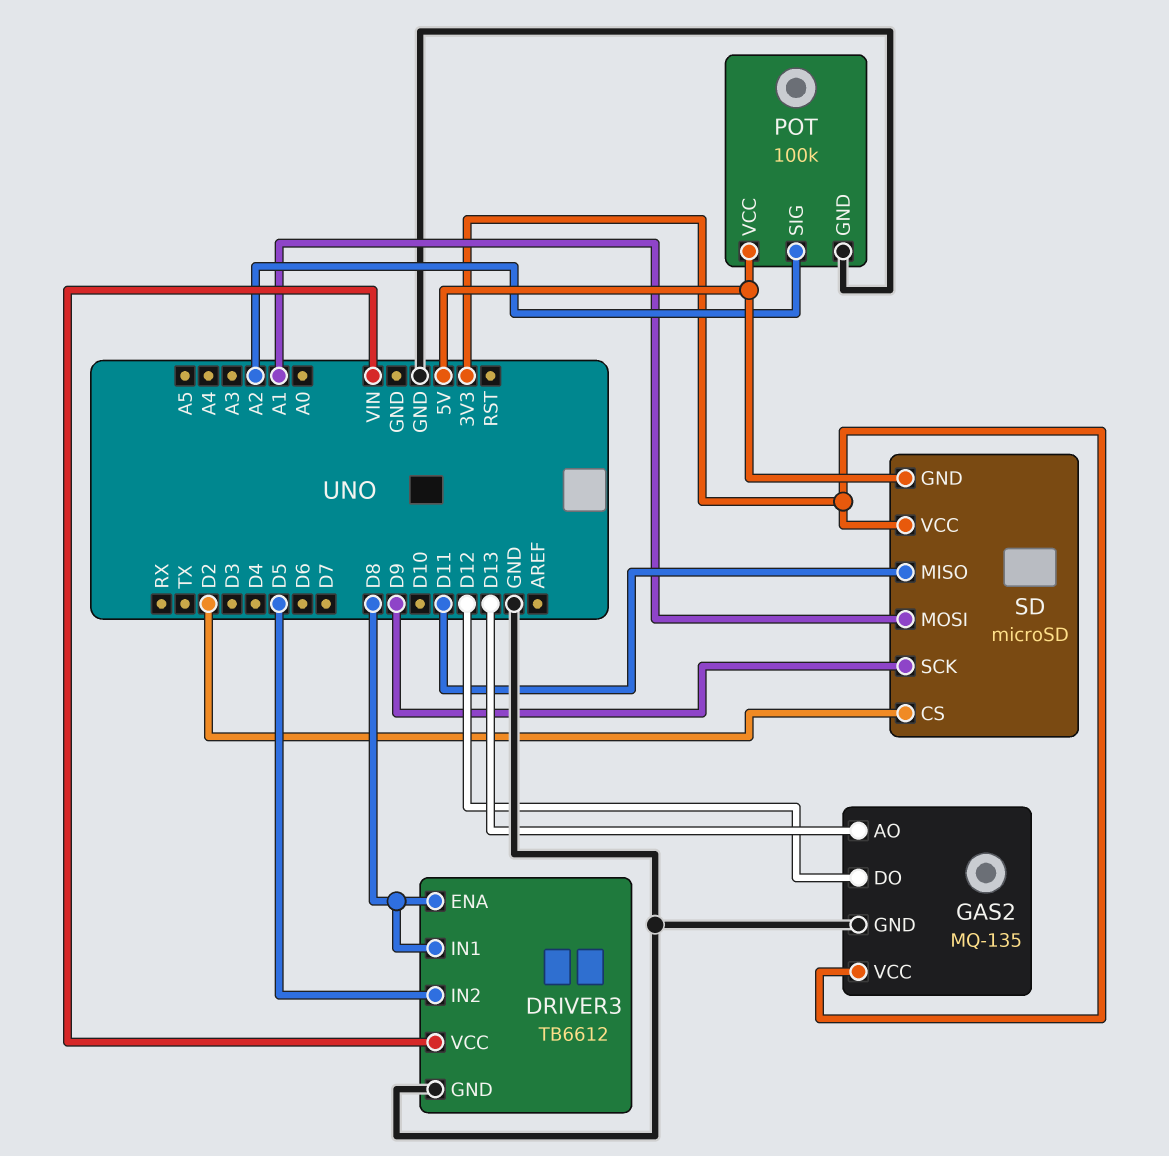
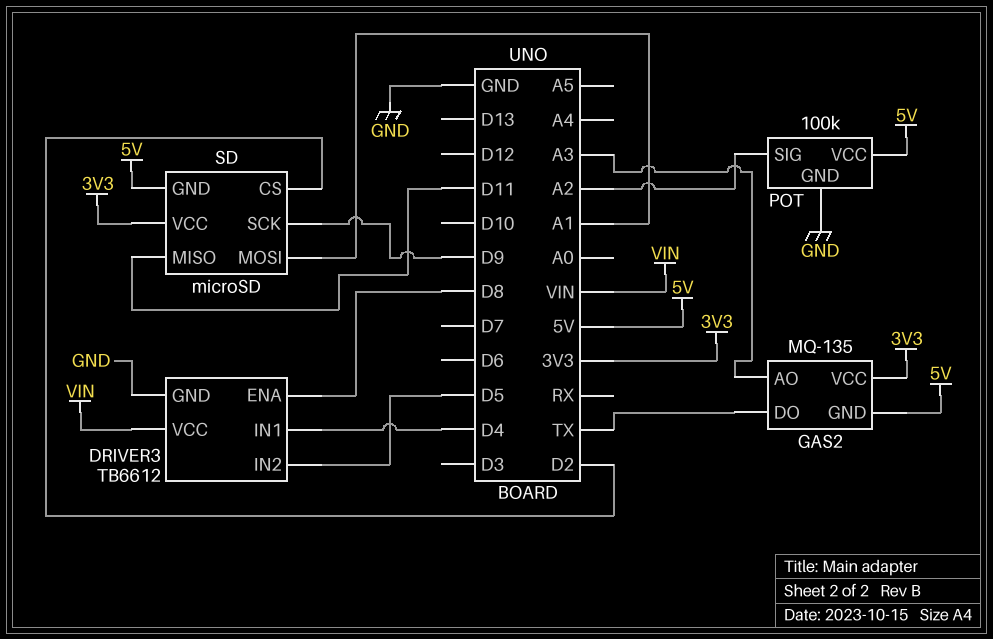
DRIVER3 pin IN1: D8 -> D4
GAS2 pin AO: D13 -> A3
GAS2 pin DO: D12 -> TX
GAS2 pin GND: GND -> 5V

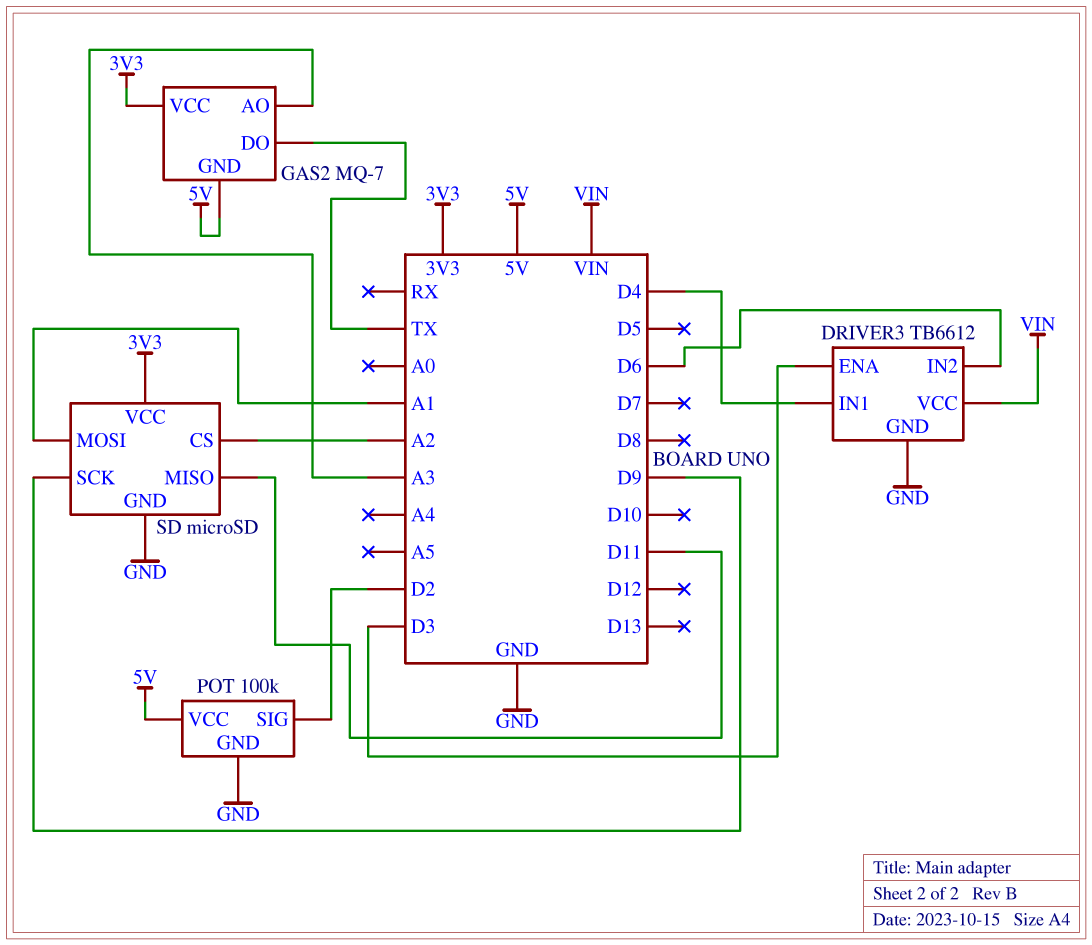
DRIVER3 pin ENA: D8 -> D3
DRIVER3 pin IN2: D5 -> D6
GAS2: MQ-135 -> MQ-7
POT pin SIG: A2 -> D2
SD pin CS: D2 -> A2
SD pin GND: 5V -> GND

